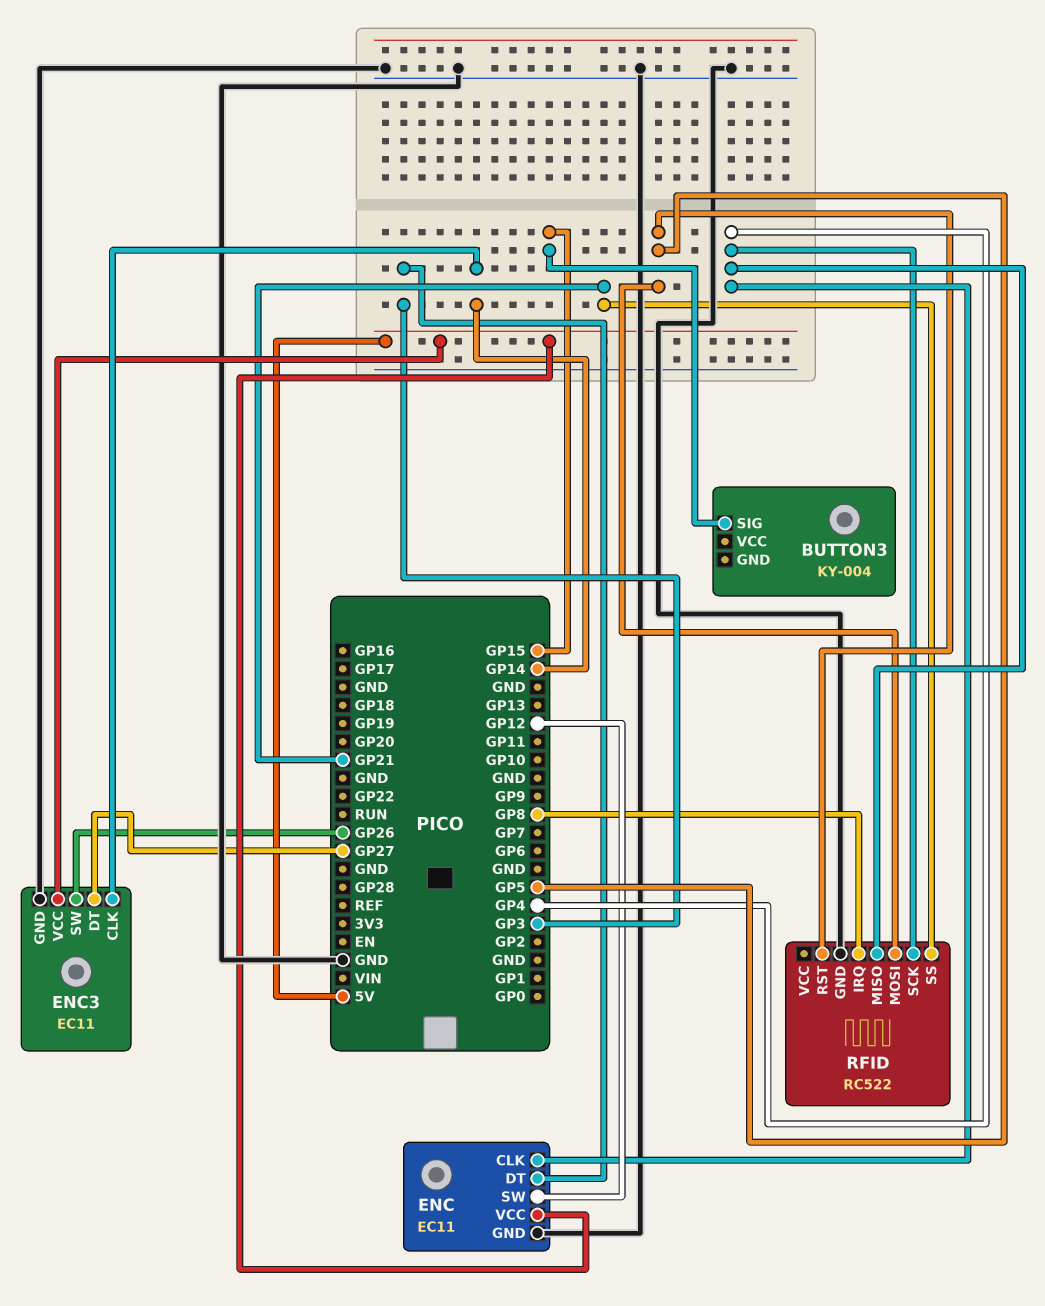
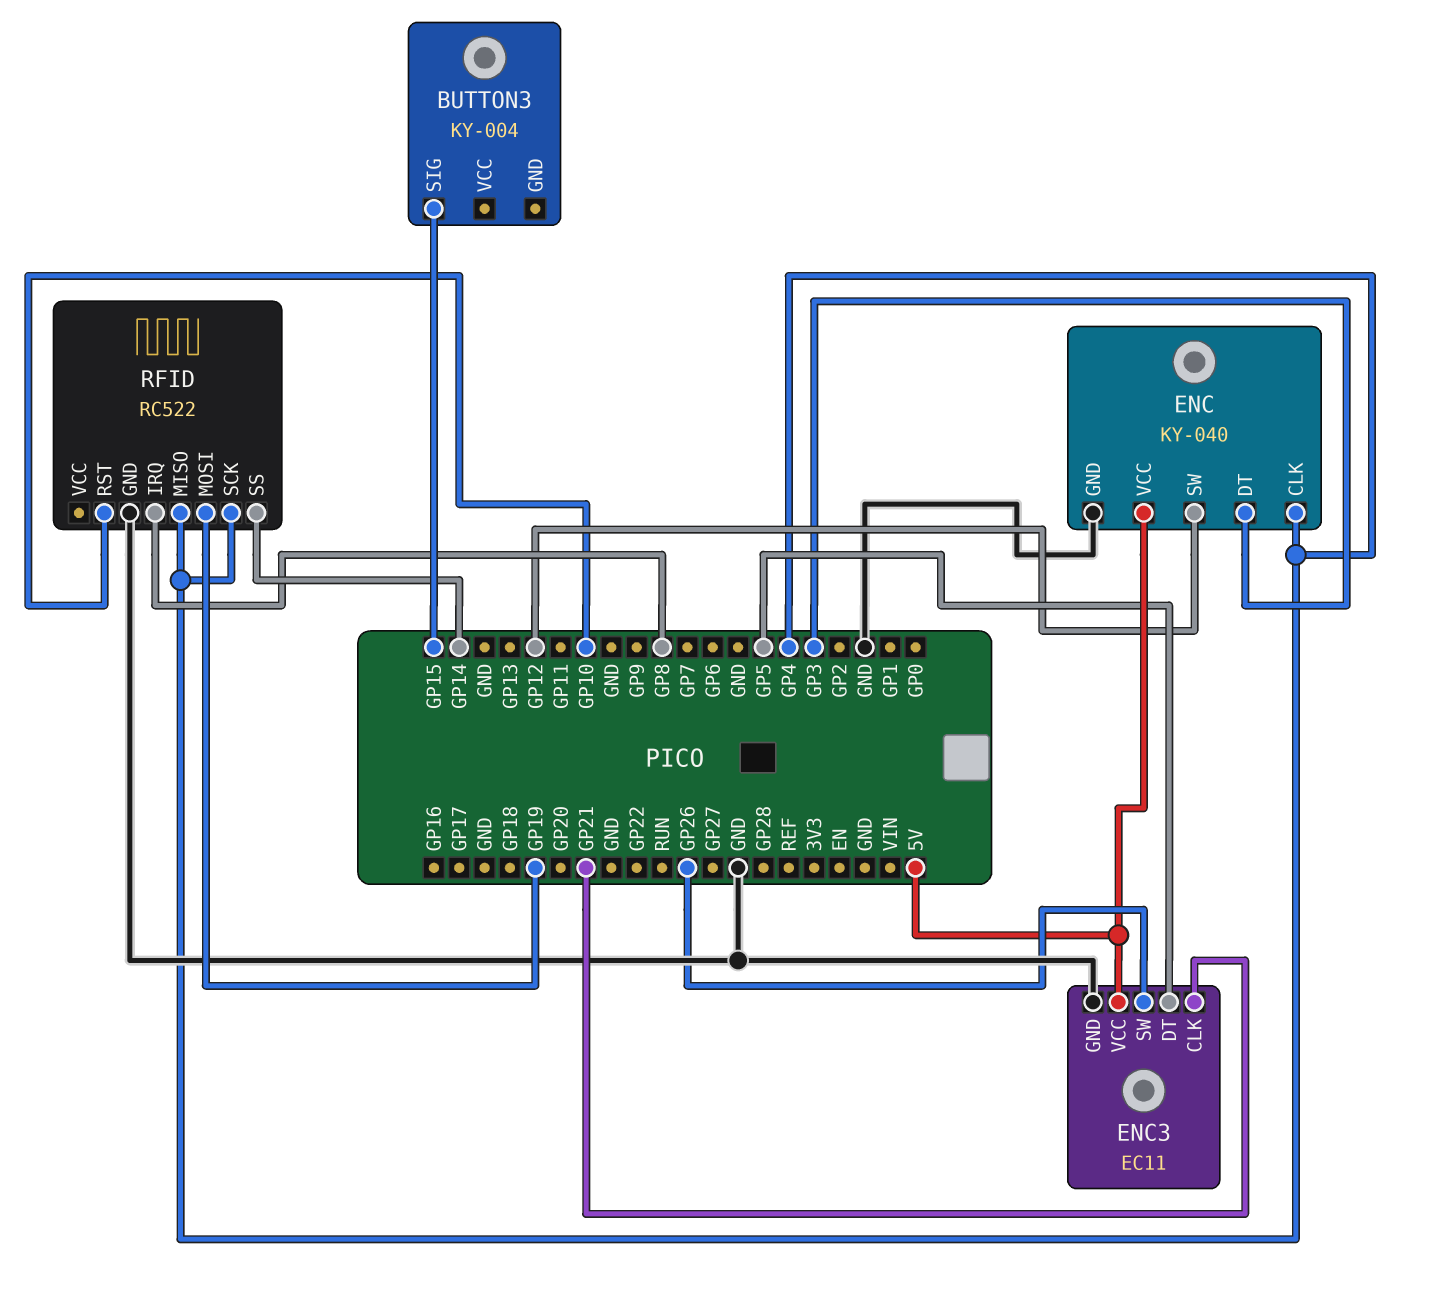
ENC: EC11 -> KY-040
ENC3 pin CLK: GP14 -> GP21
ENC3 pin DT: GP27 -> GP5
RFID pin MOSI: GP5 -> GP19
RFID pin RST: GP5 -> GP10
RFID pin SS: GP21 -> GP14

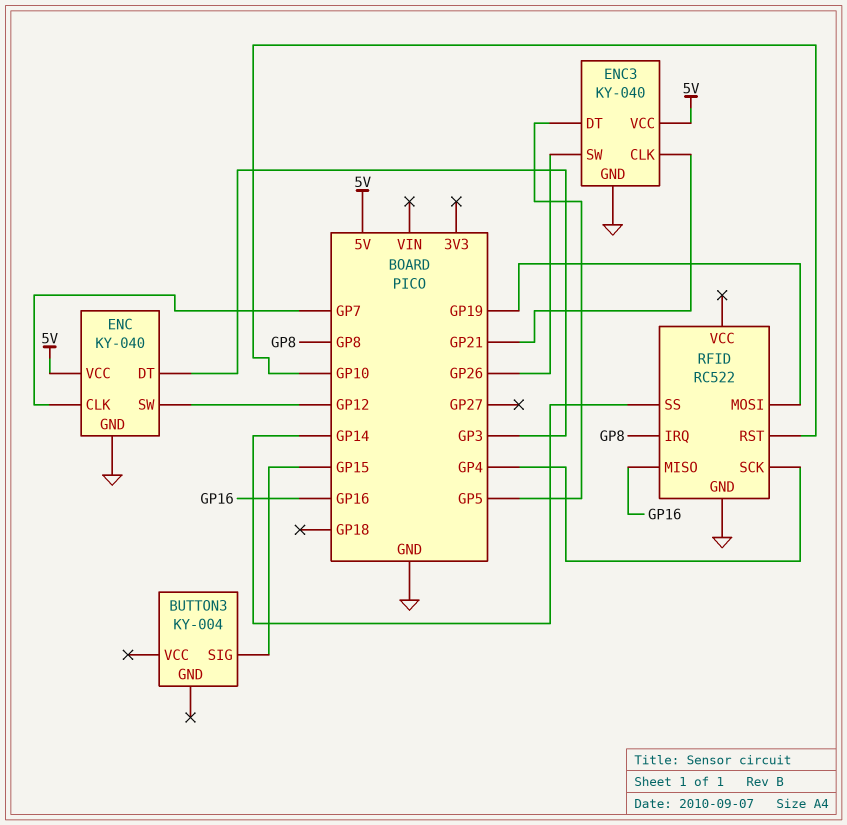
ENC pin CLK: GP4 -> GP7
ENC3: EC11 -> KY-040
RFID pin MISO: GP4 -> GP16

